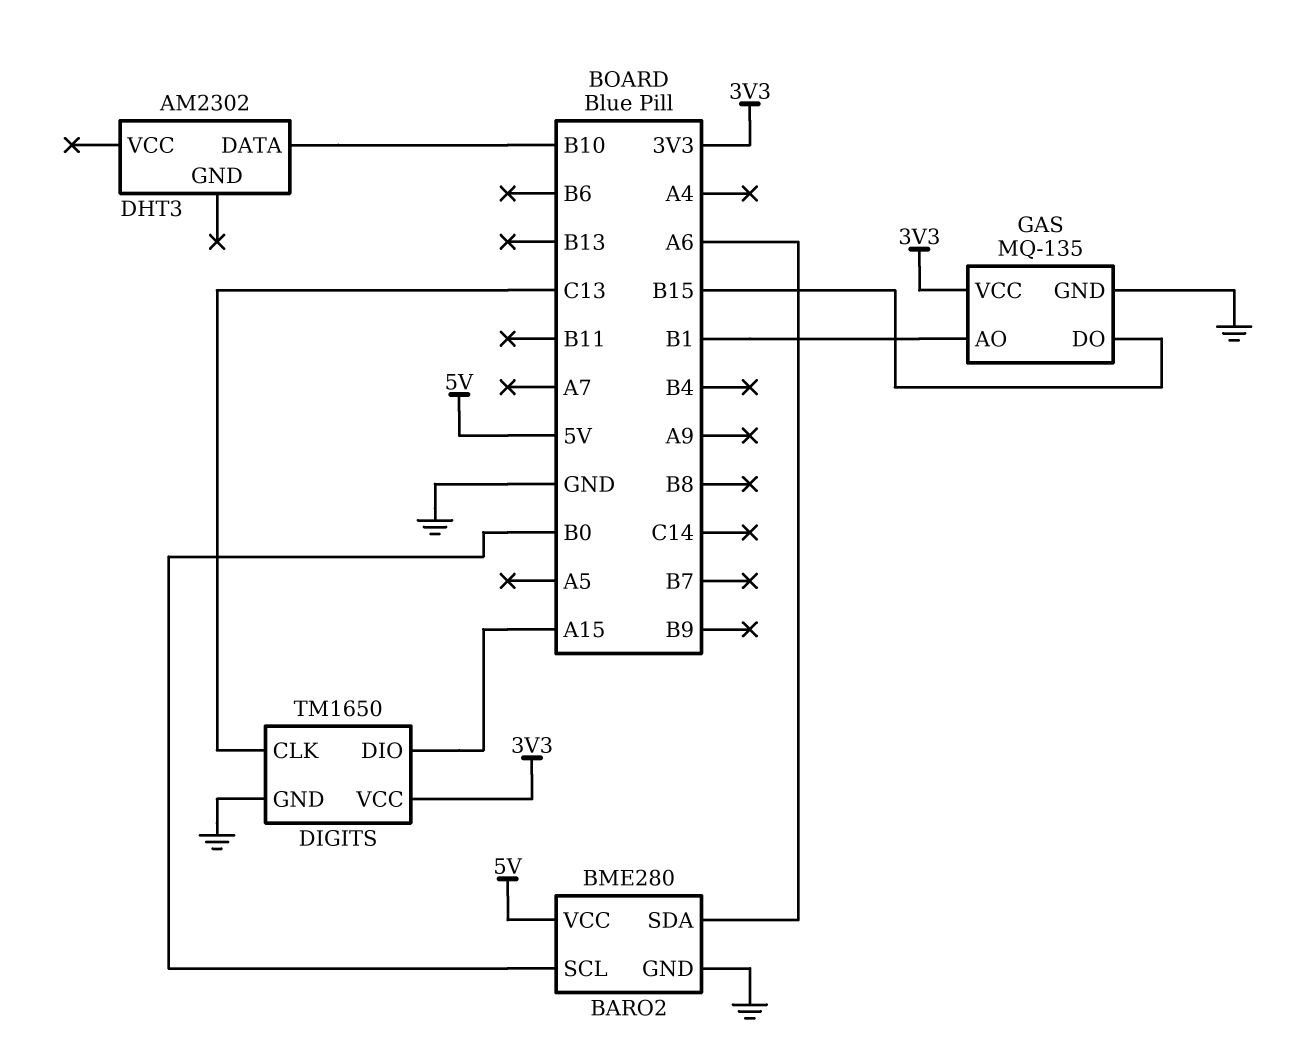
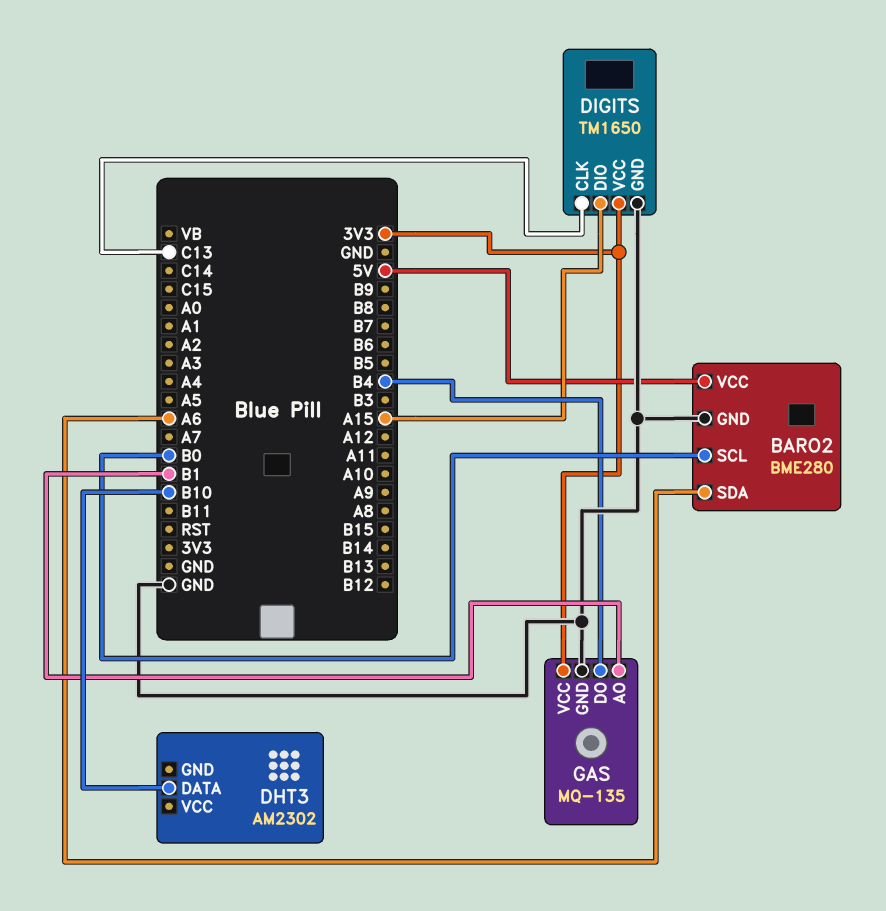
GAS pin DO: B15 -> B4

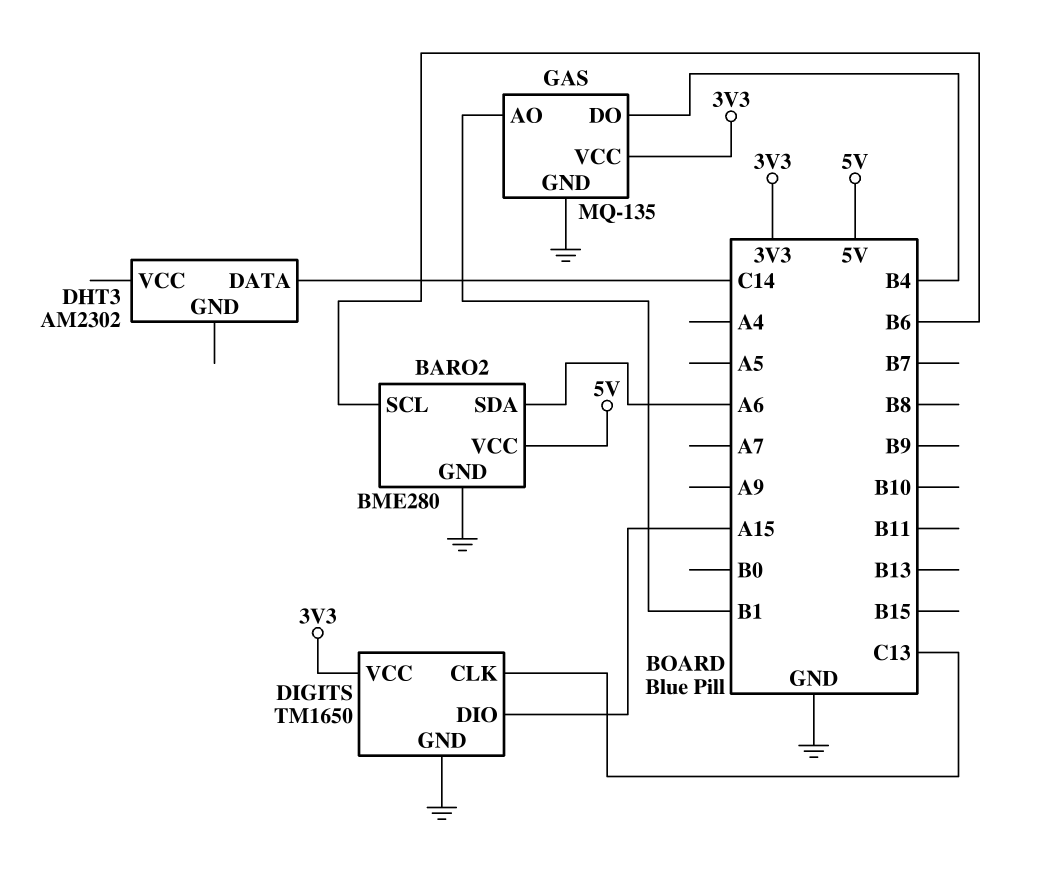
BARO2 pin SCL: B0 -> B6
DHT3 pin DATA: B10 -> C14

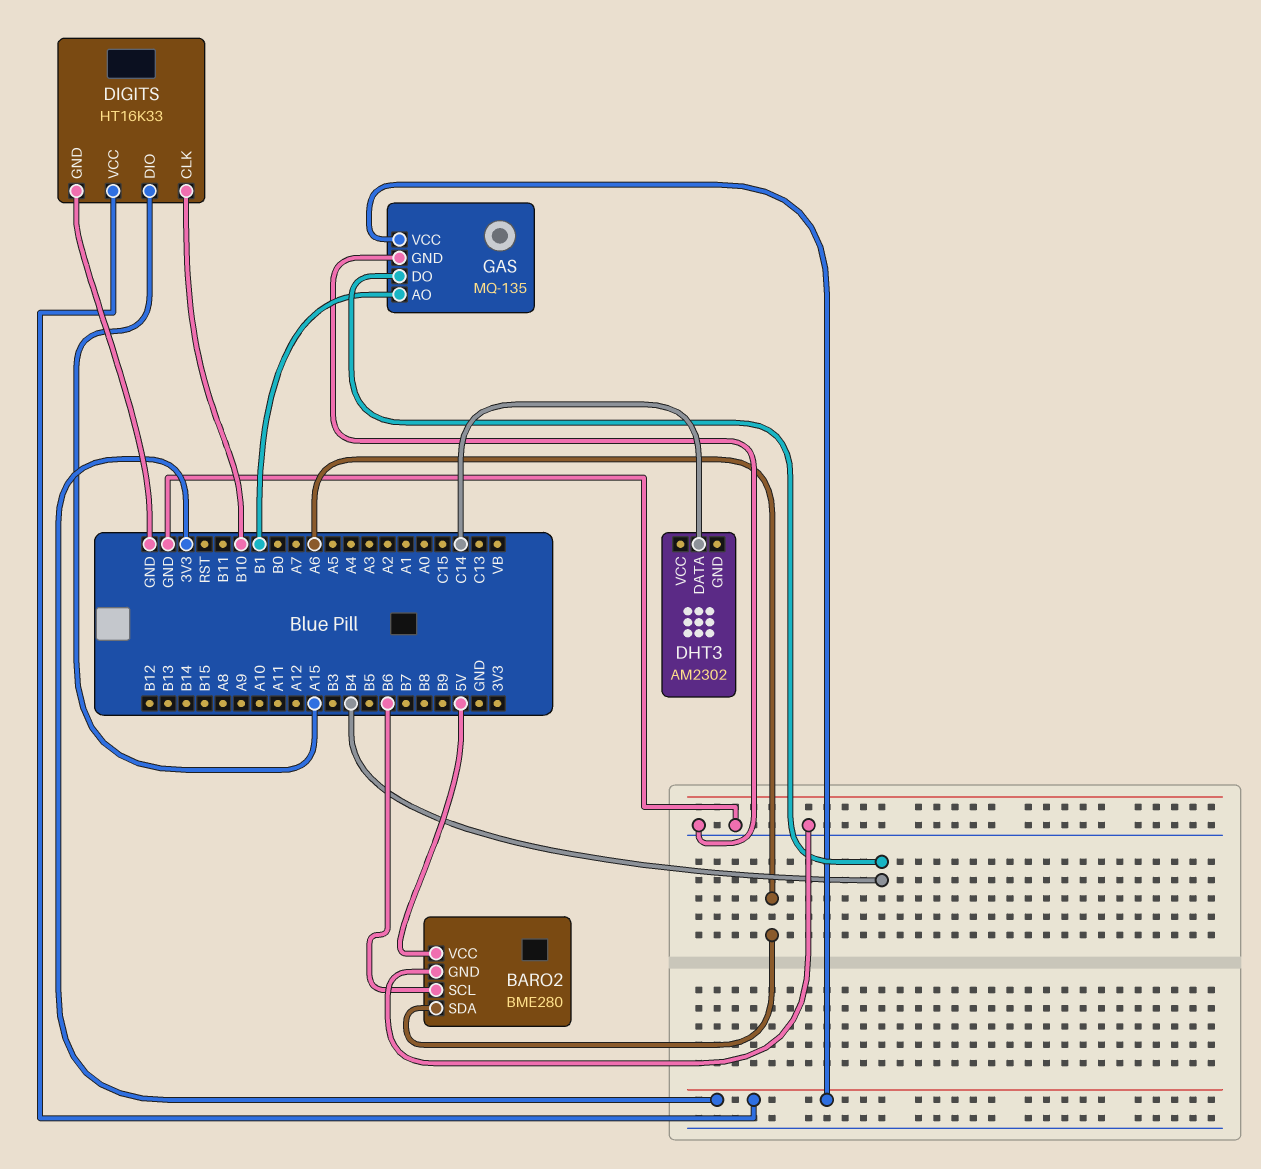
DIGITS: TM1650 -> HT16K33
DIGITS pin CLK: C13 -> B10

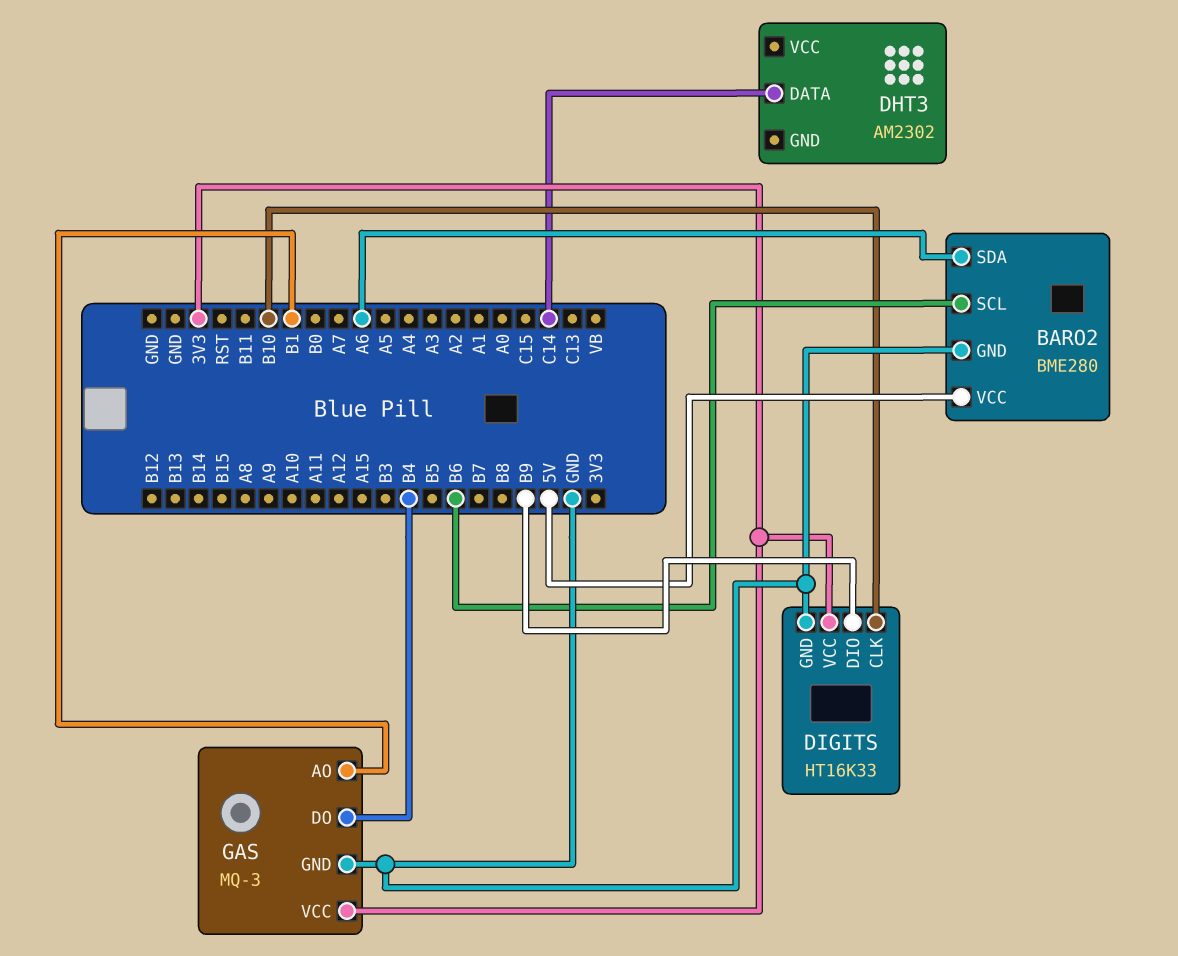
DIGITS pin DIO: A15 -> B9
GAS: MQ-135 -> MQ-3

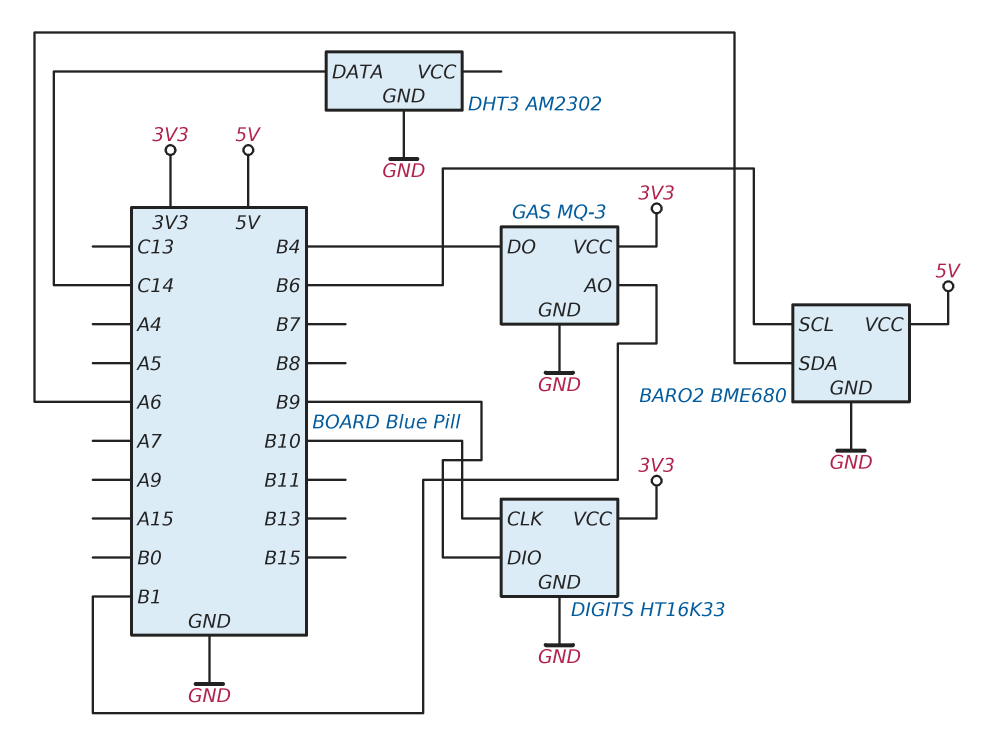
BARO2: BME280 -> BME680
DHT3 pin GND: none -> GND

